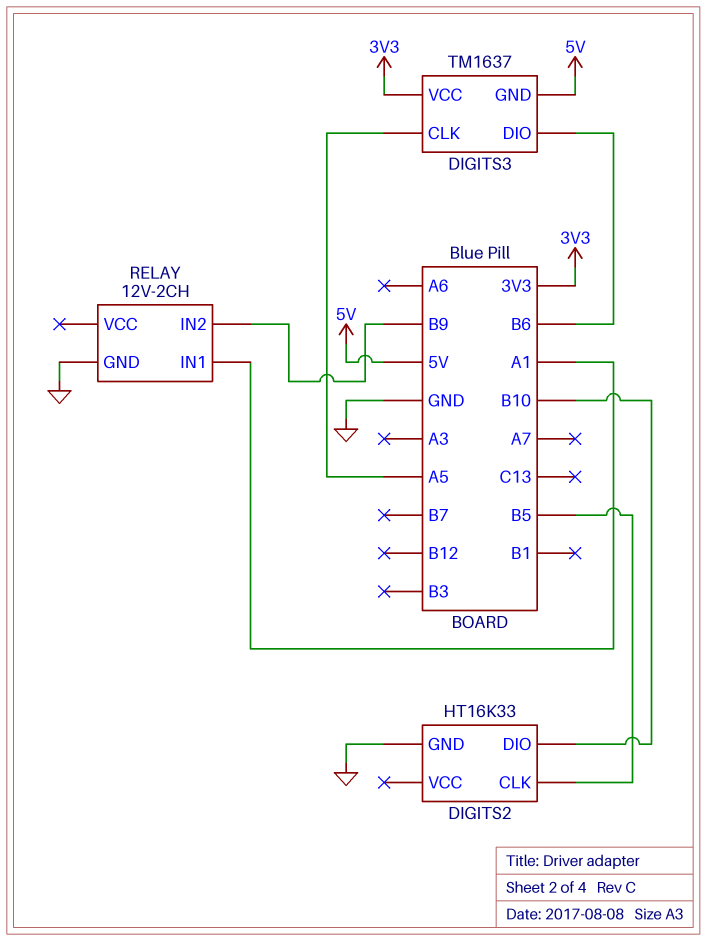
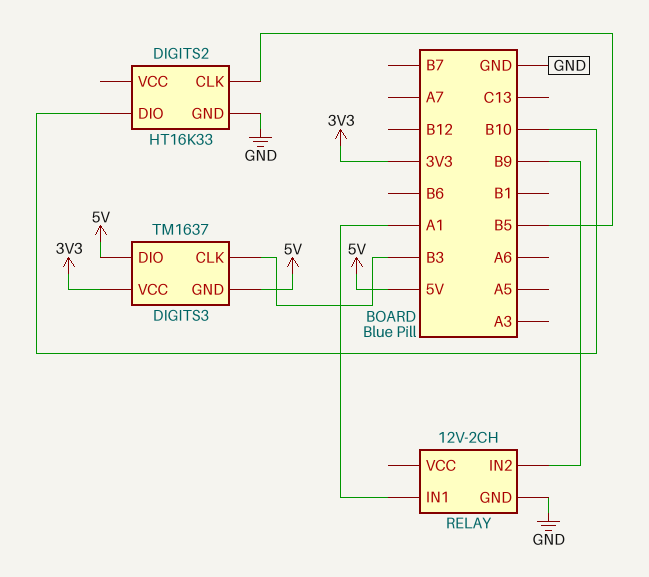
DIGITS3 pin CLK: A5 -> B3
DIGITS3 pin DIO: B6 -> 5V

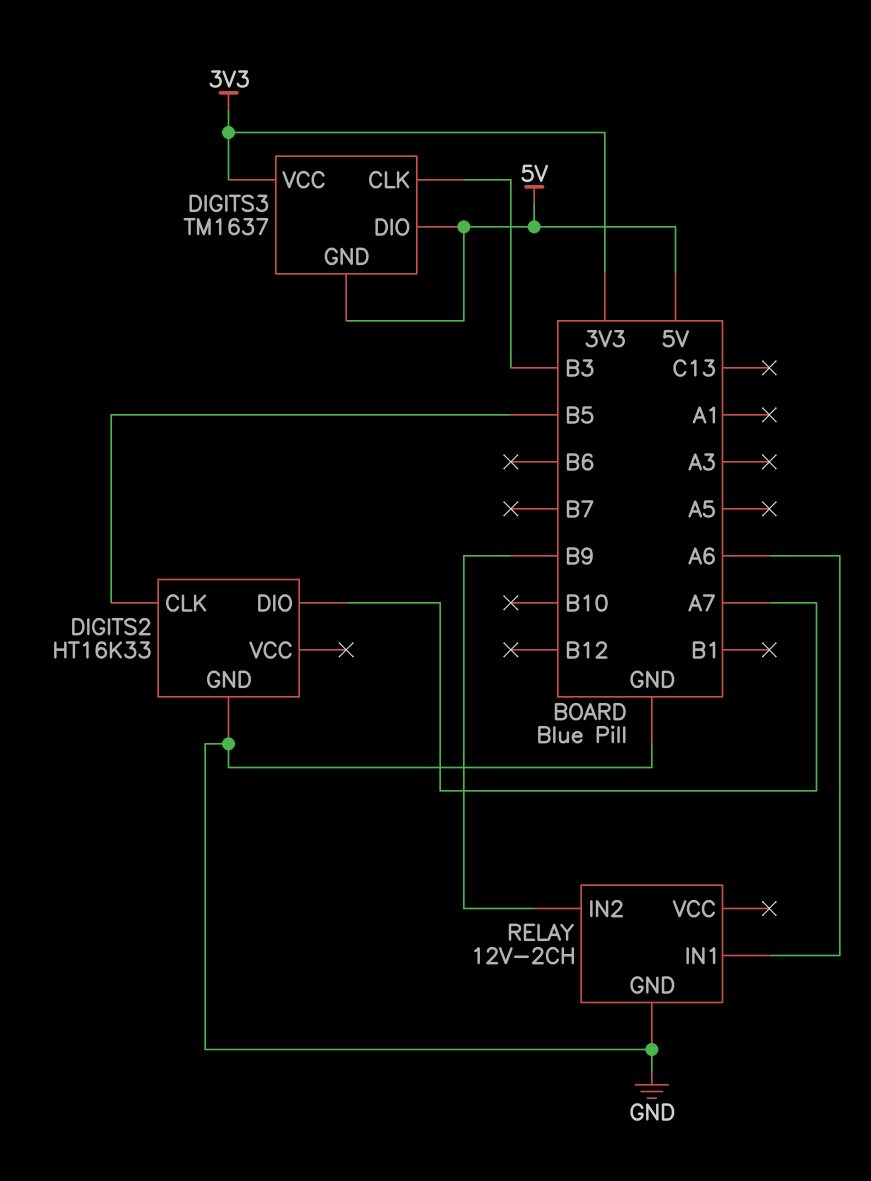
DIGITS2 pin DIO: B10 -> A7
RELAY pin IN1: A1 -> A6

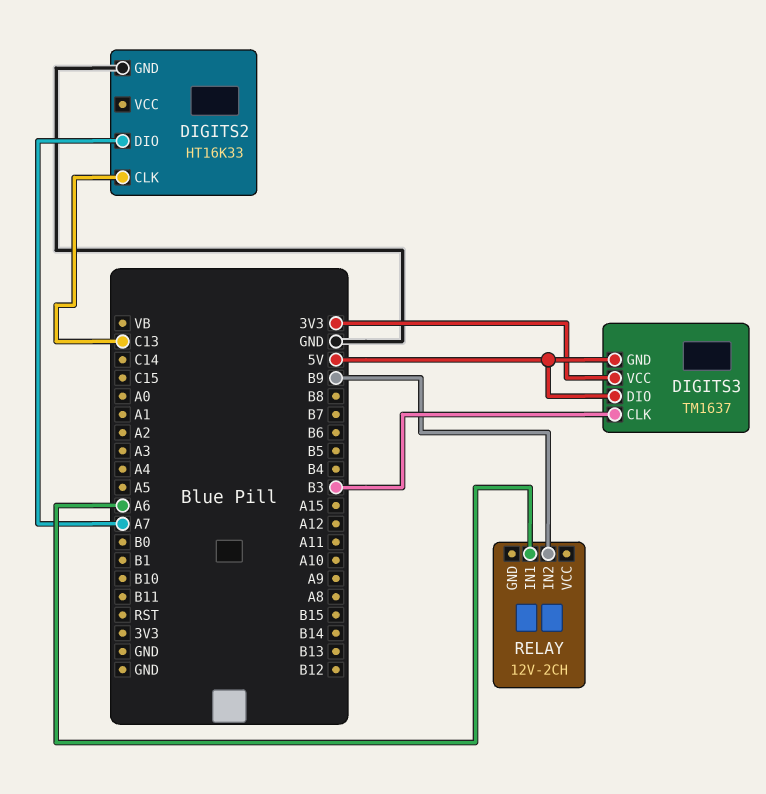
DIGITS2 pin CLK: B5 -> C13
RELAY pin GND: GND -> none

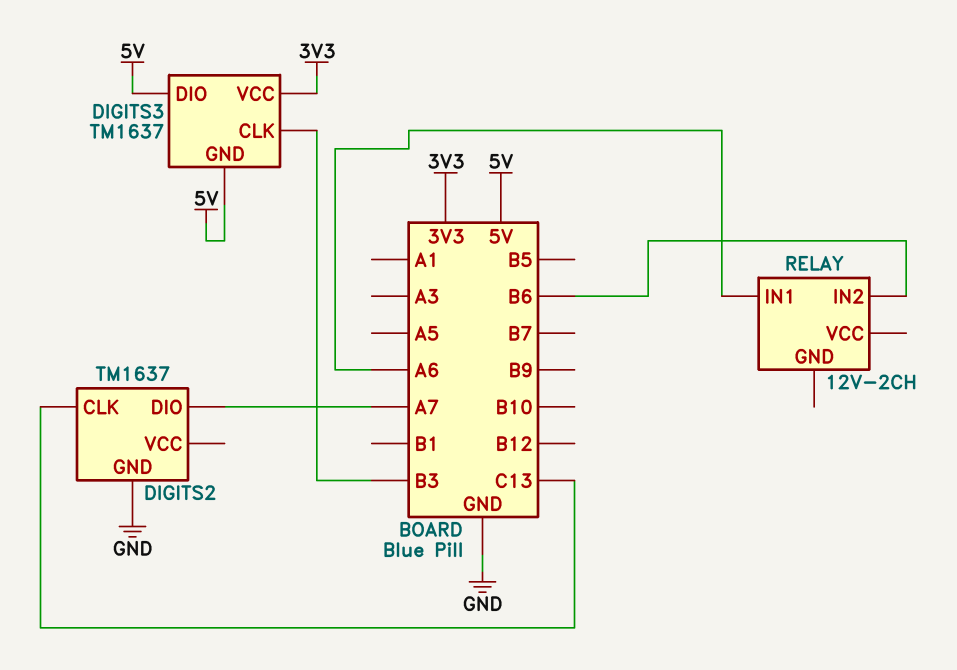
DIGITS2: HT16K33 -> TM1637
RELAY pin IN2: B9 -> B6

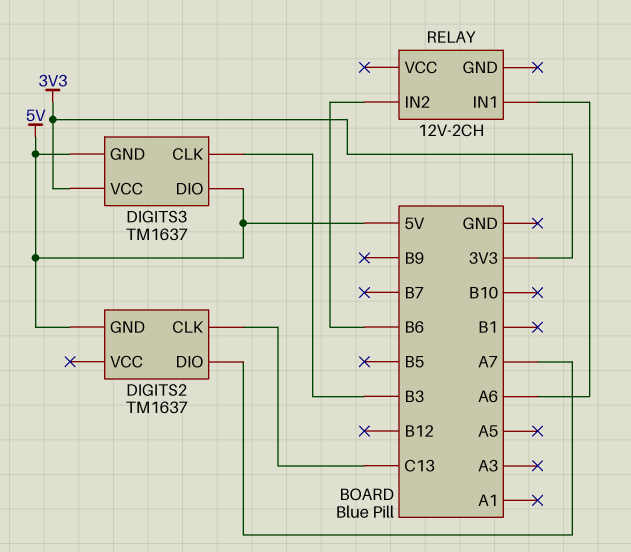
DIGITS2 pin GND: GND -> 5V

